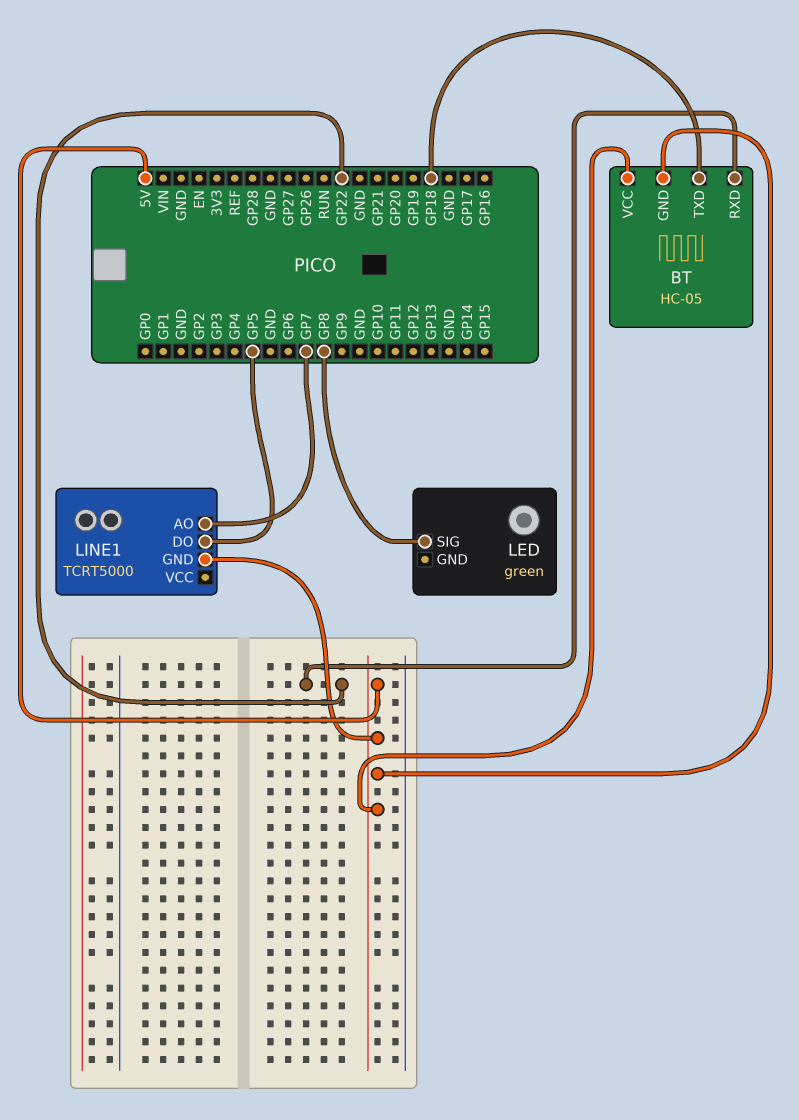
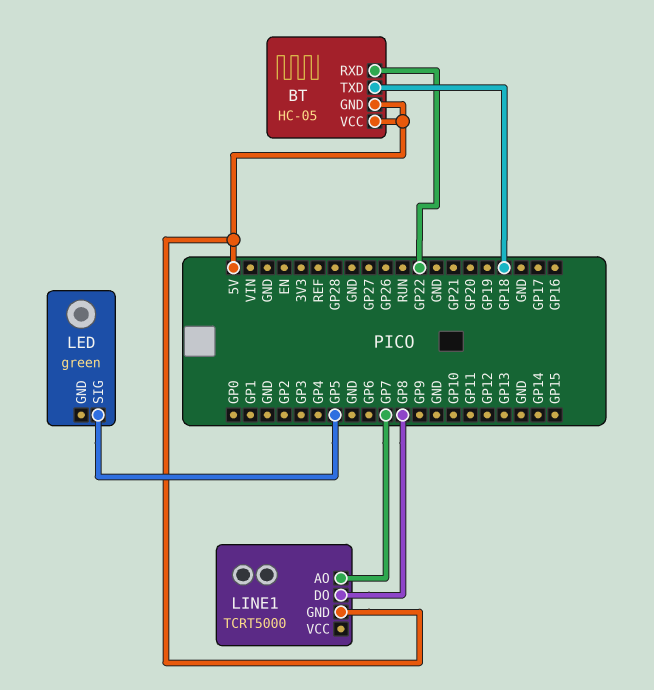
LED pin SIG: GP8 -> GP5
LINE1 pin DO: GP5 -> GP8

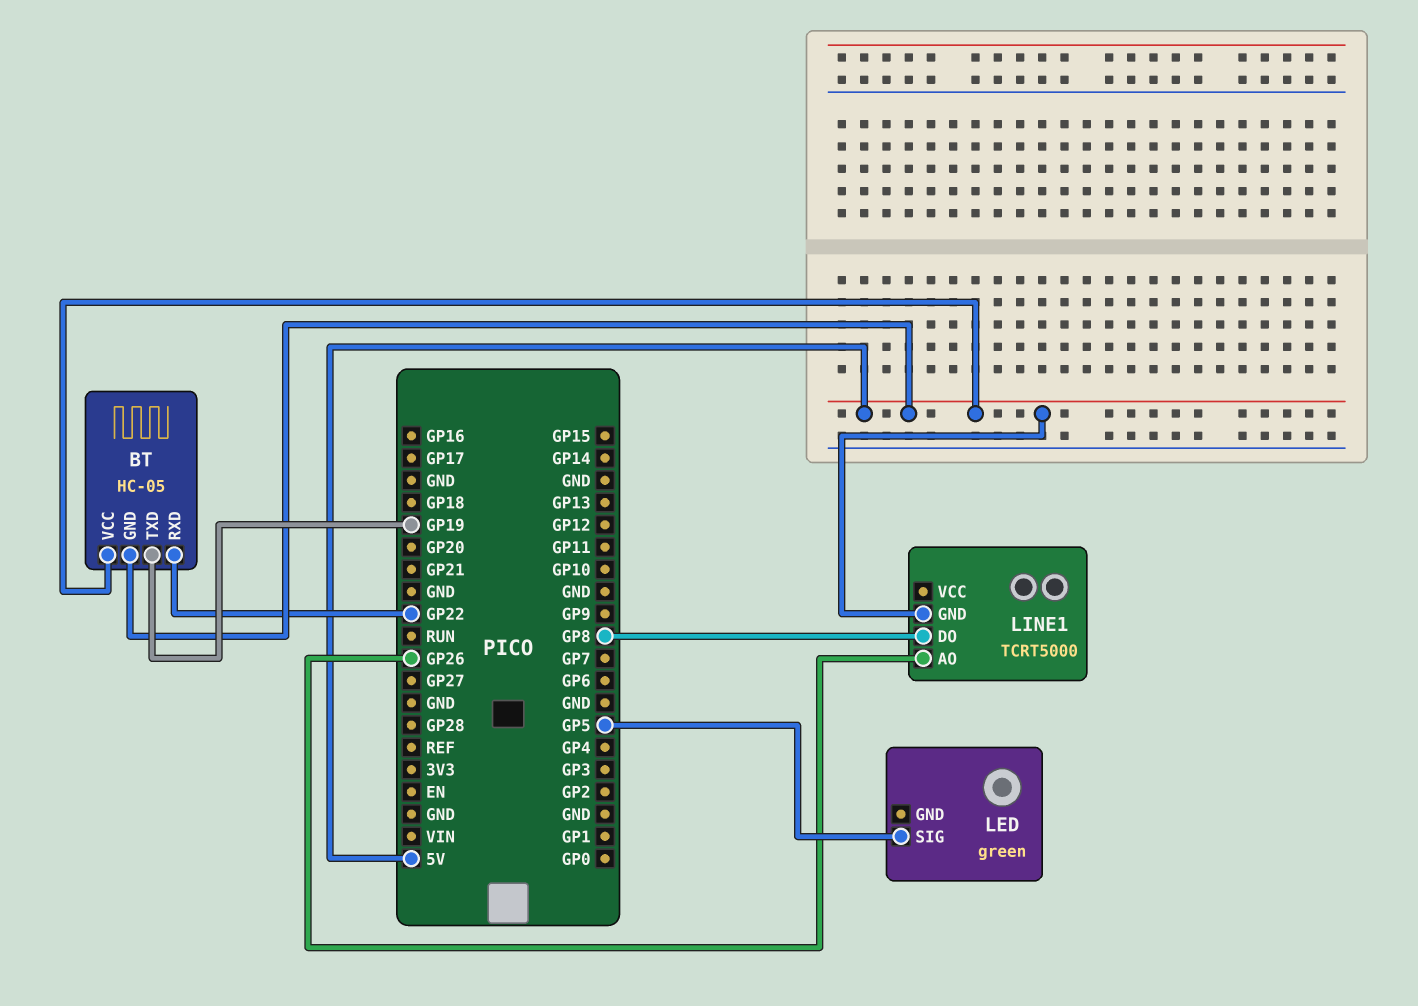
BT pin TXD: GP18 -> GP19
LINE1 pin AO: GP7 -> GP26

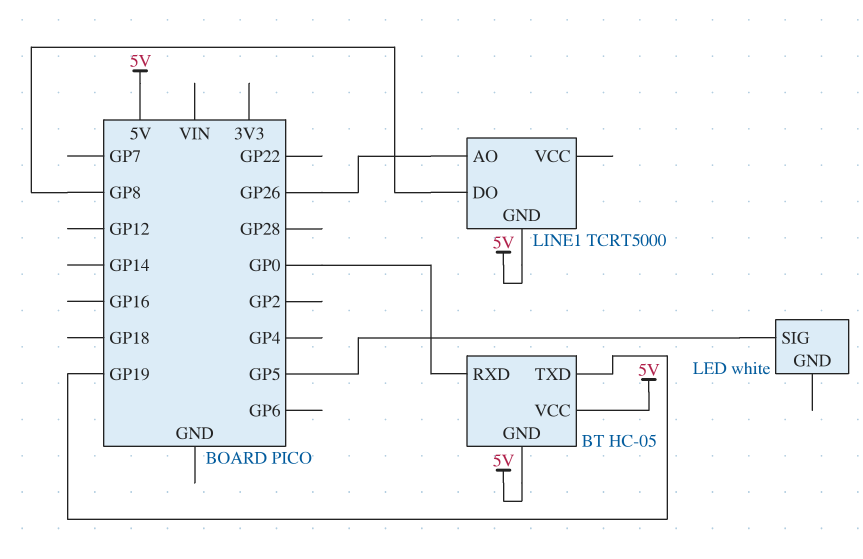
BT pin RXD: GP22 -> GP0
LED: green -> white

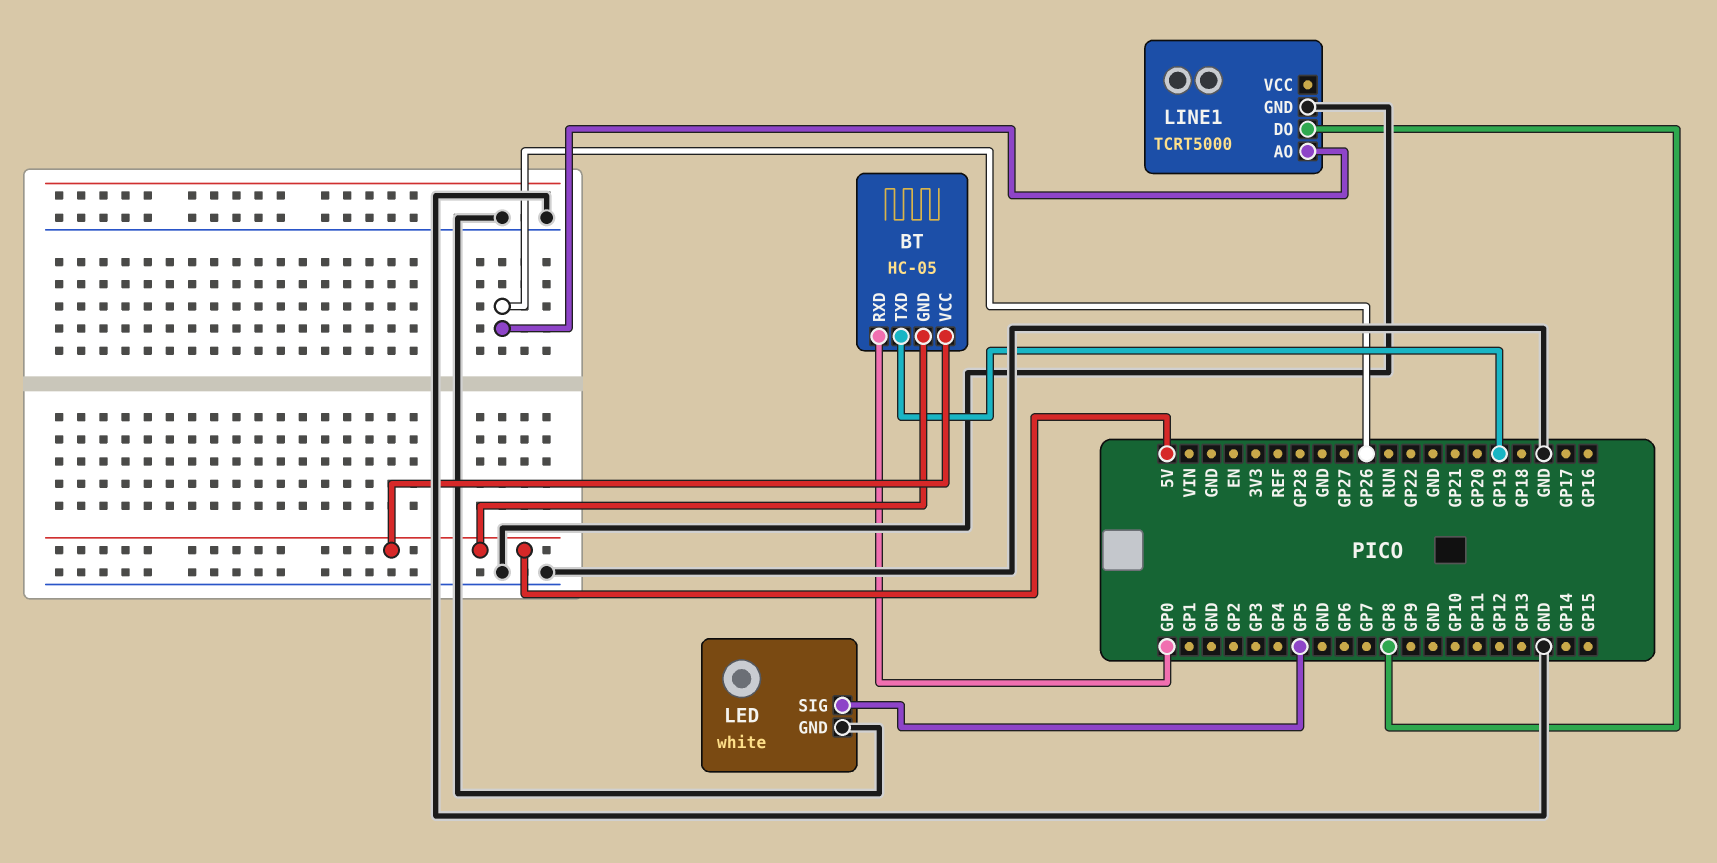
LED pin GND: none -> GND
LINE1 pin GND: 5V -> GND

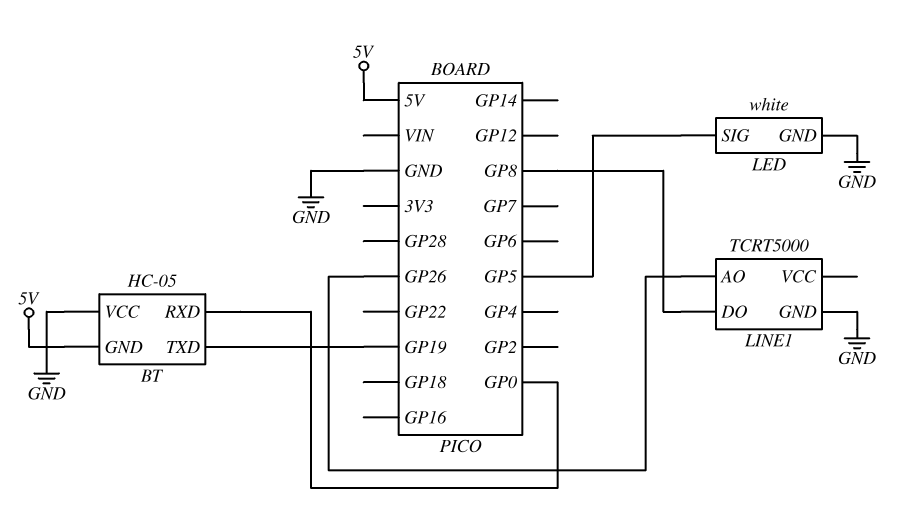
BT pin VCC: 5V -> GND

